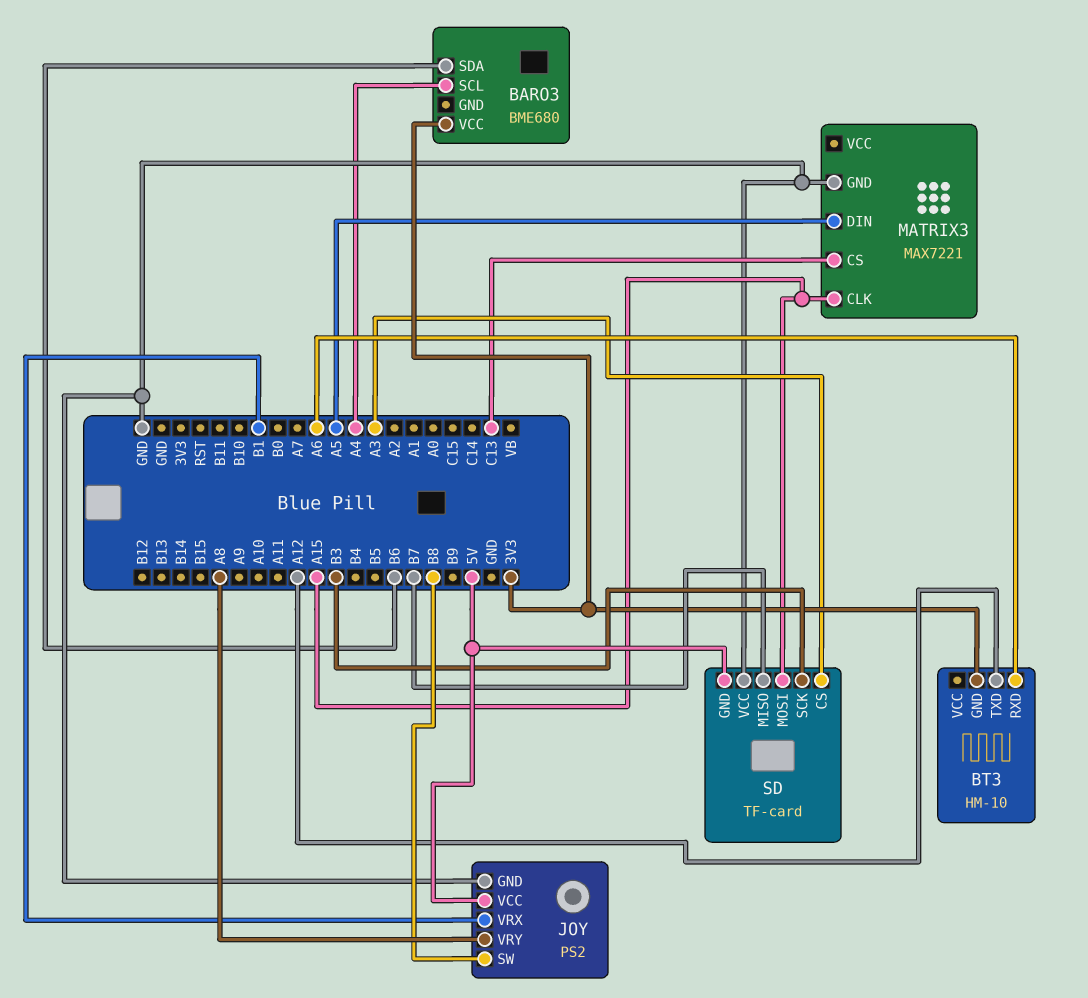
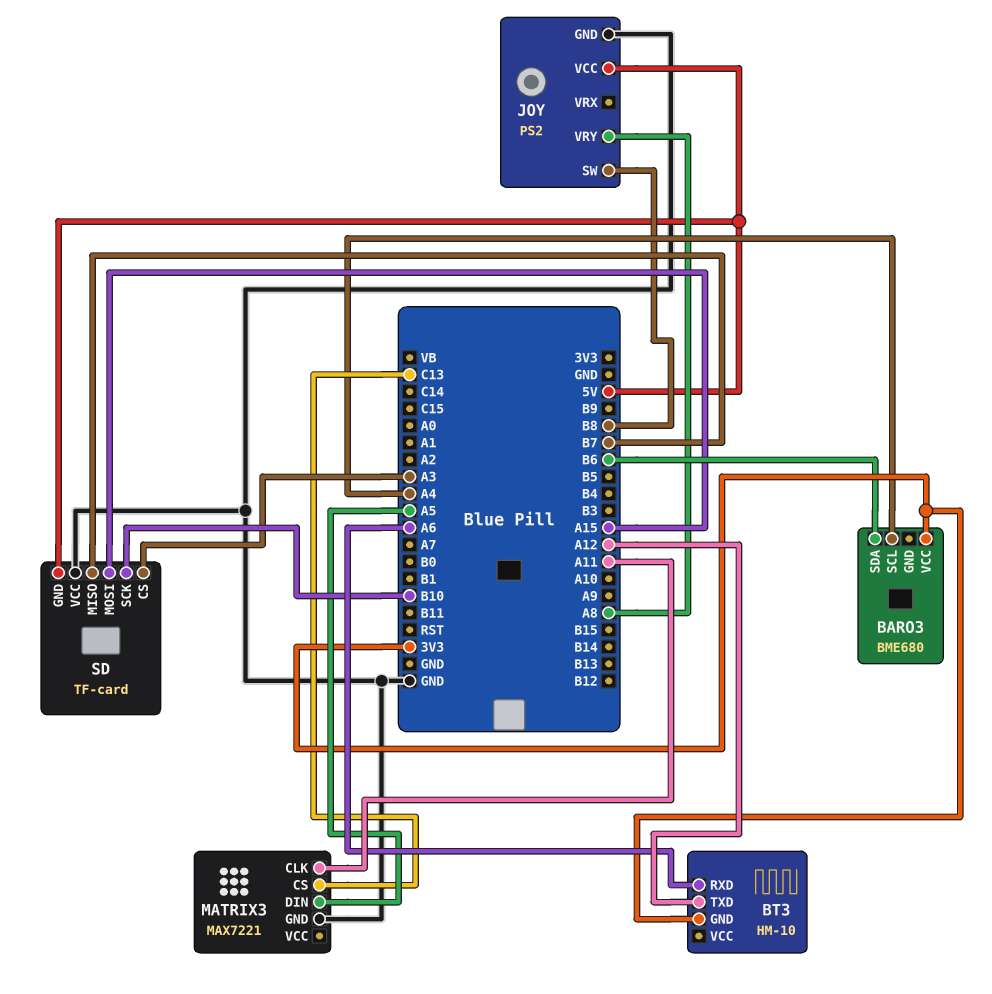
JOY pin VRX: B1 -> none
MATRIX3 pin CLK: A15 -> A11
SD pin SCK: B3 -> B10

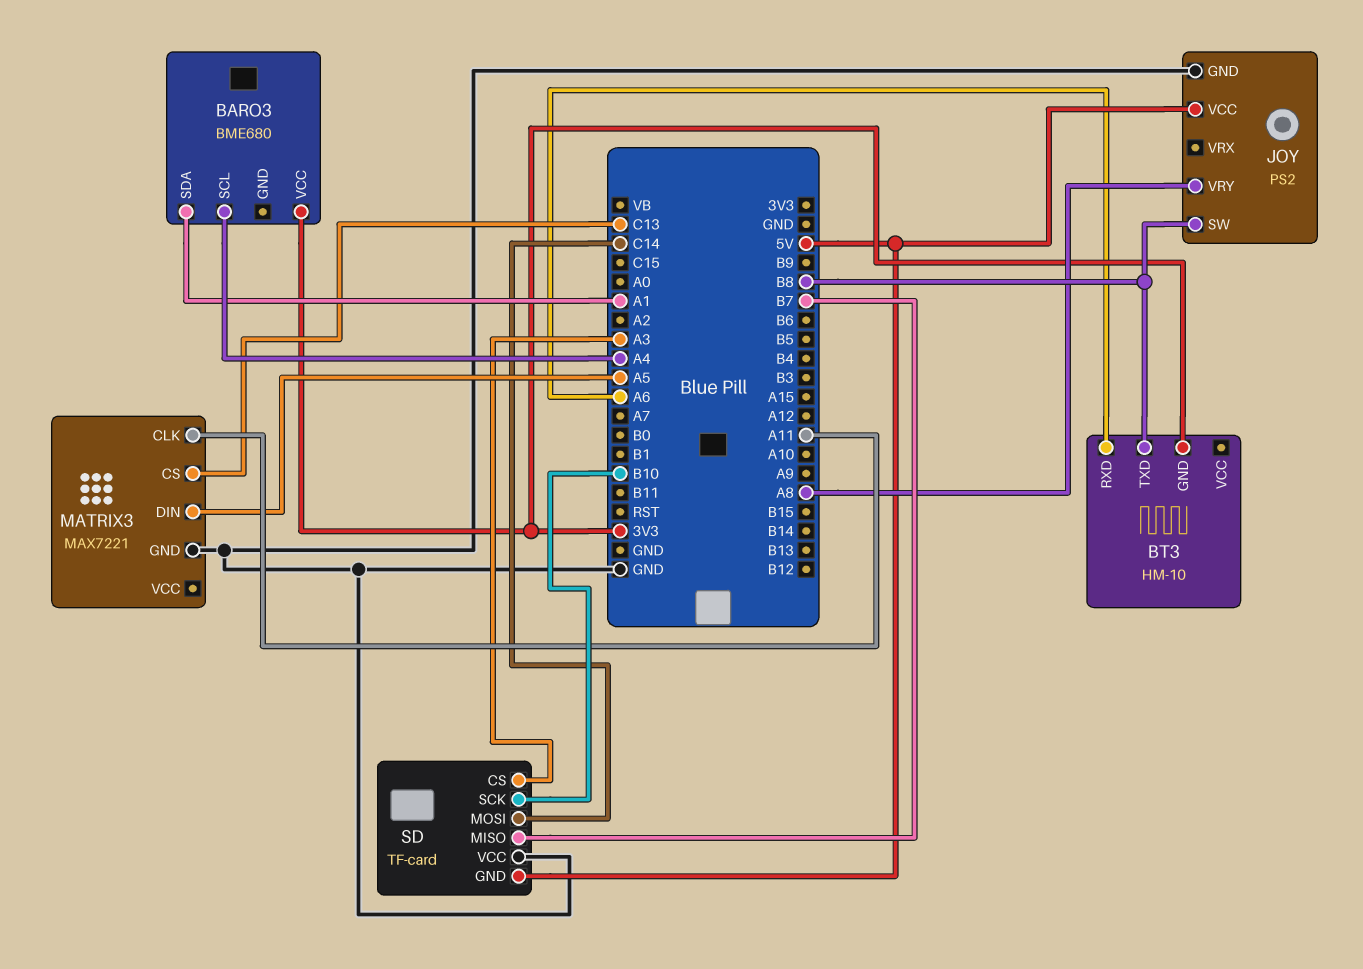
BARO3 pin SDA: B6 -> A1
BT3 pin TXD: A12 -> B8
SD pin MOSI: A15 -> C14

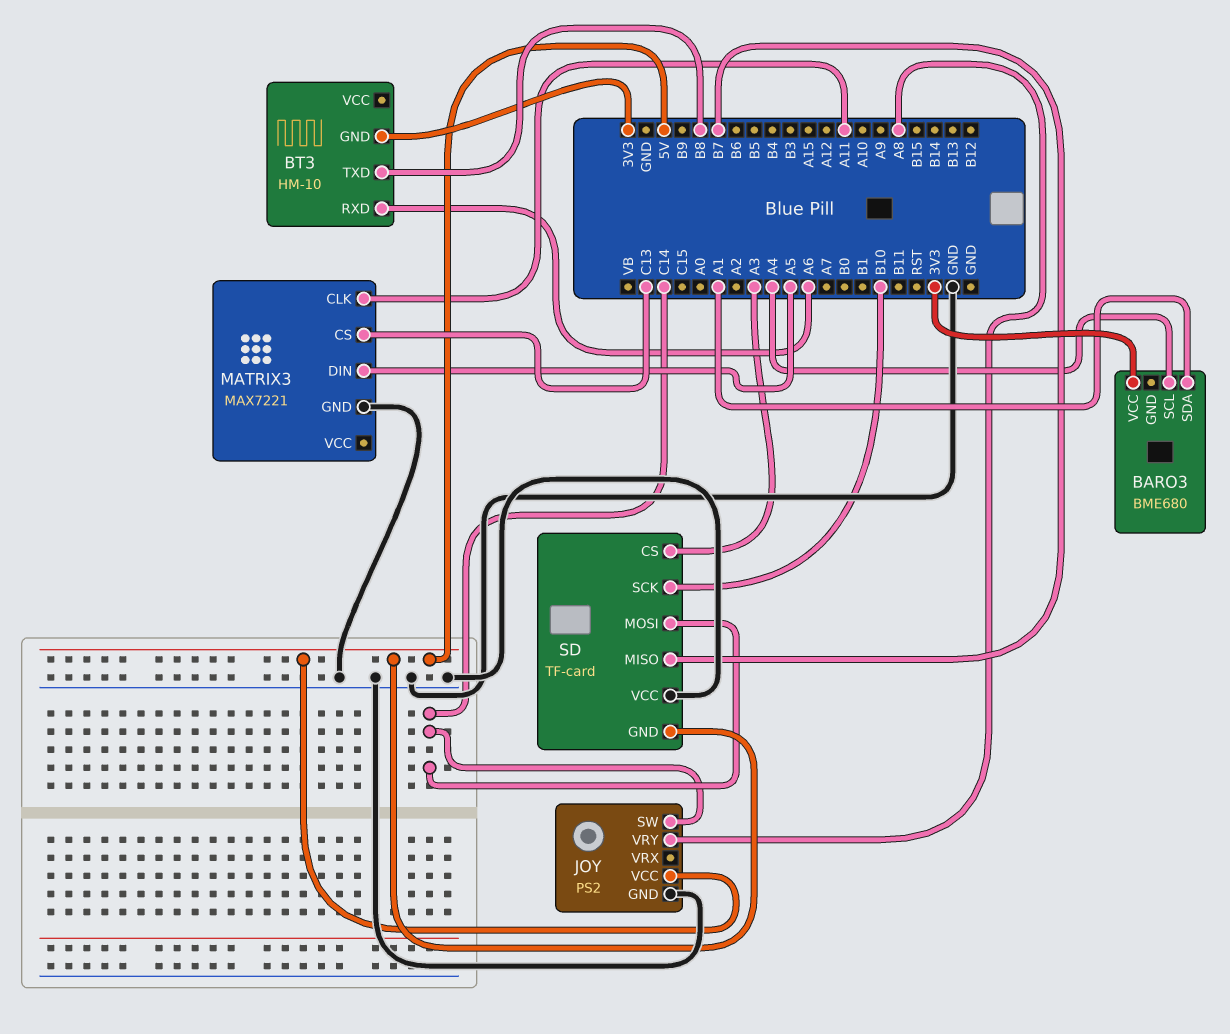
JOY pin SW: B8 -> C14

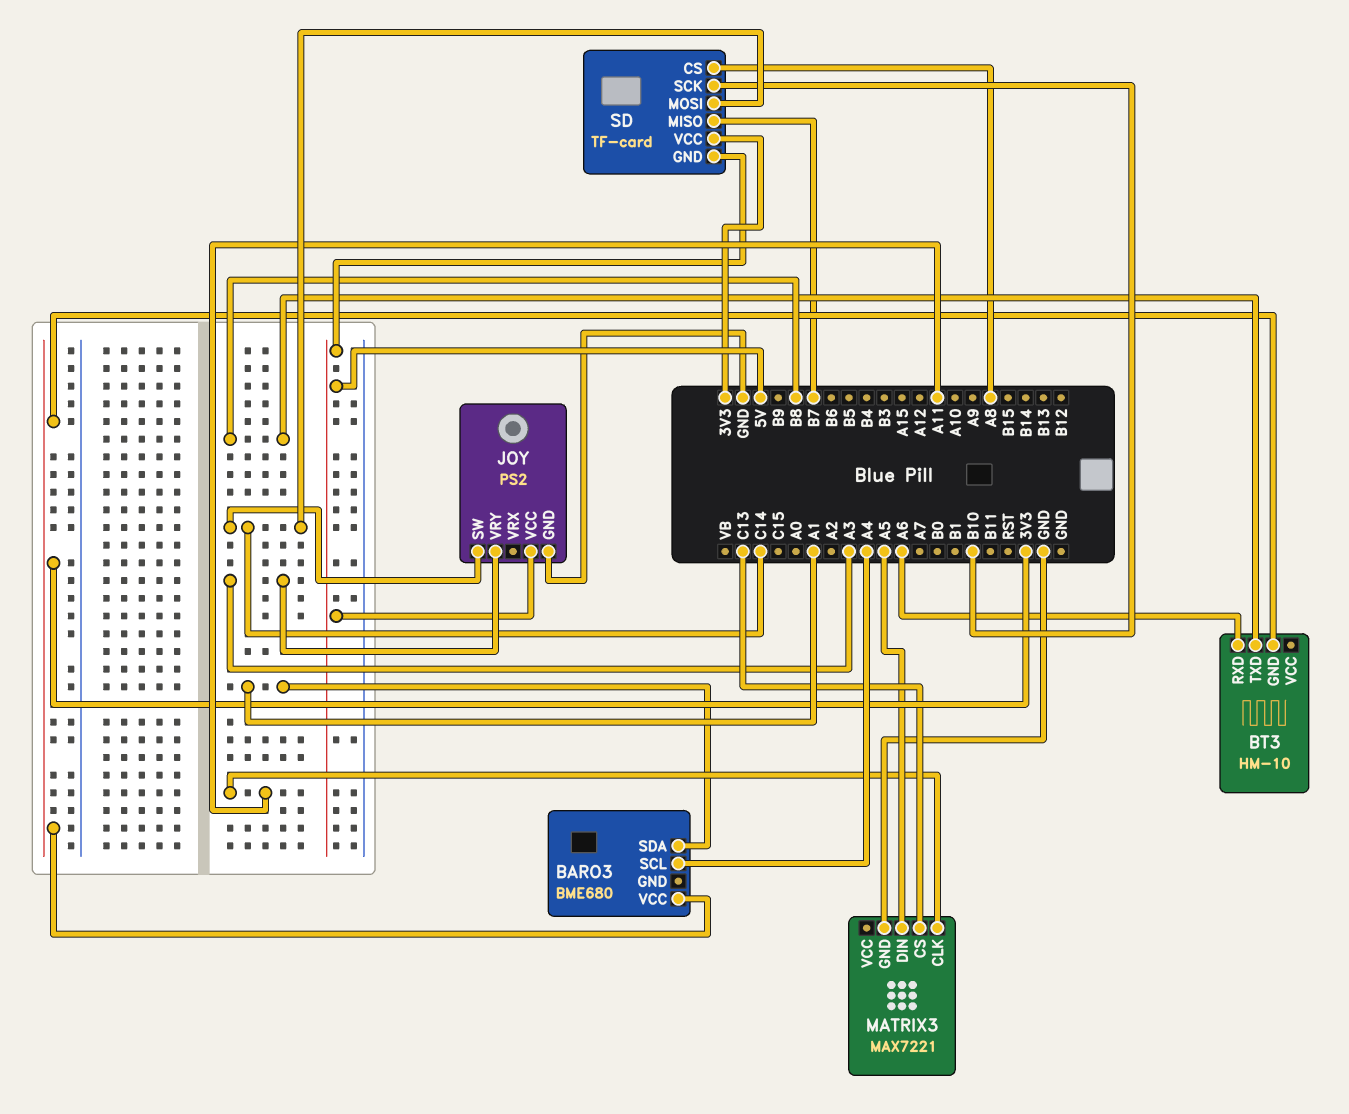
JOY pin VRY: A8 -> A3
SD pin CS: A3 -> A8
SD pin VCC: GND -> 3V3

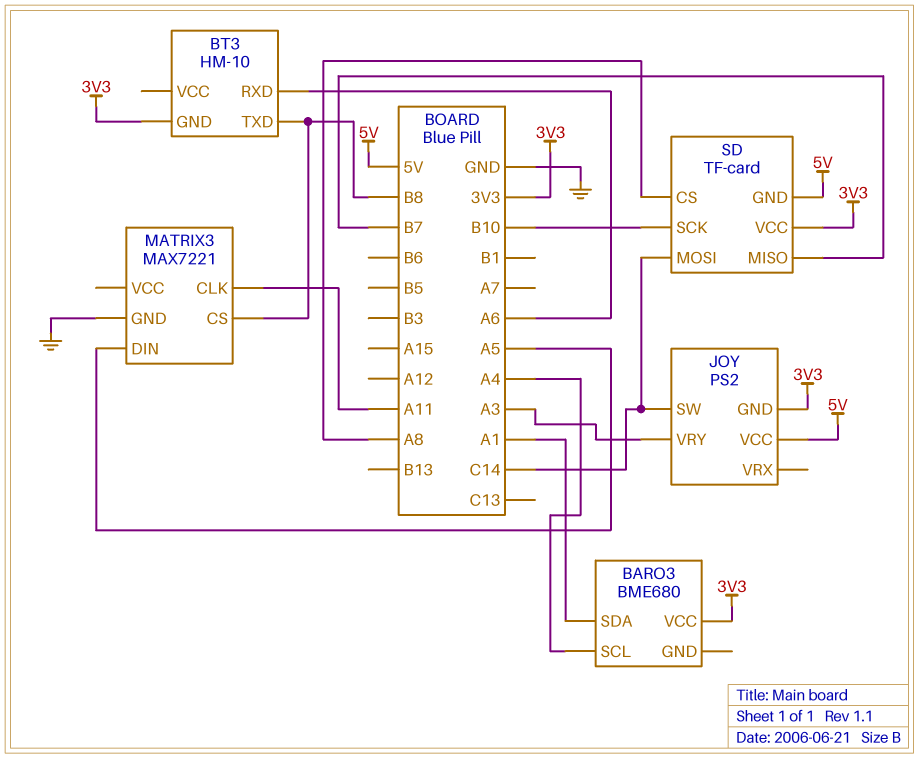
JOY pin GND: GND -> 3V3
MATRIX3 pin CS: C13 -> B8

